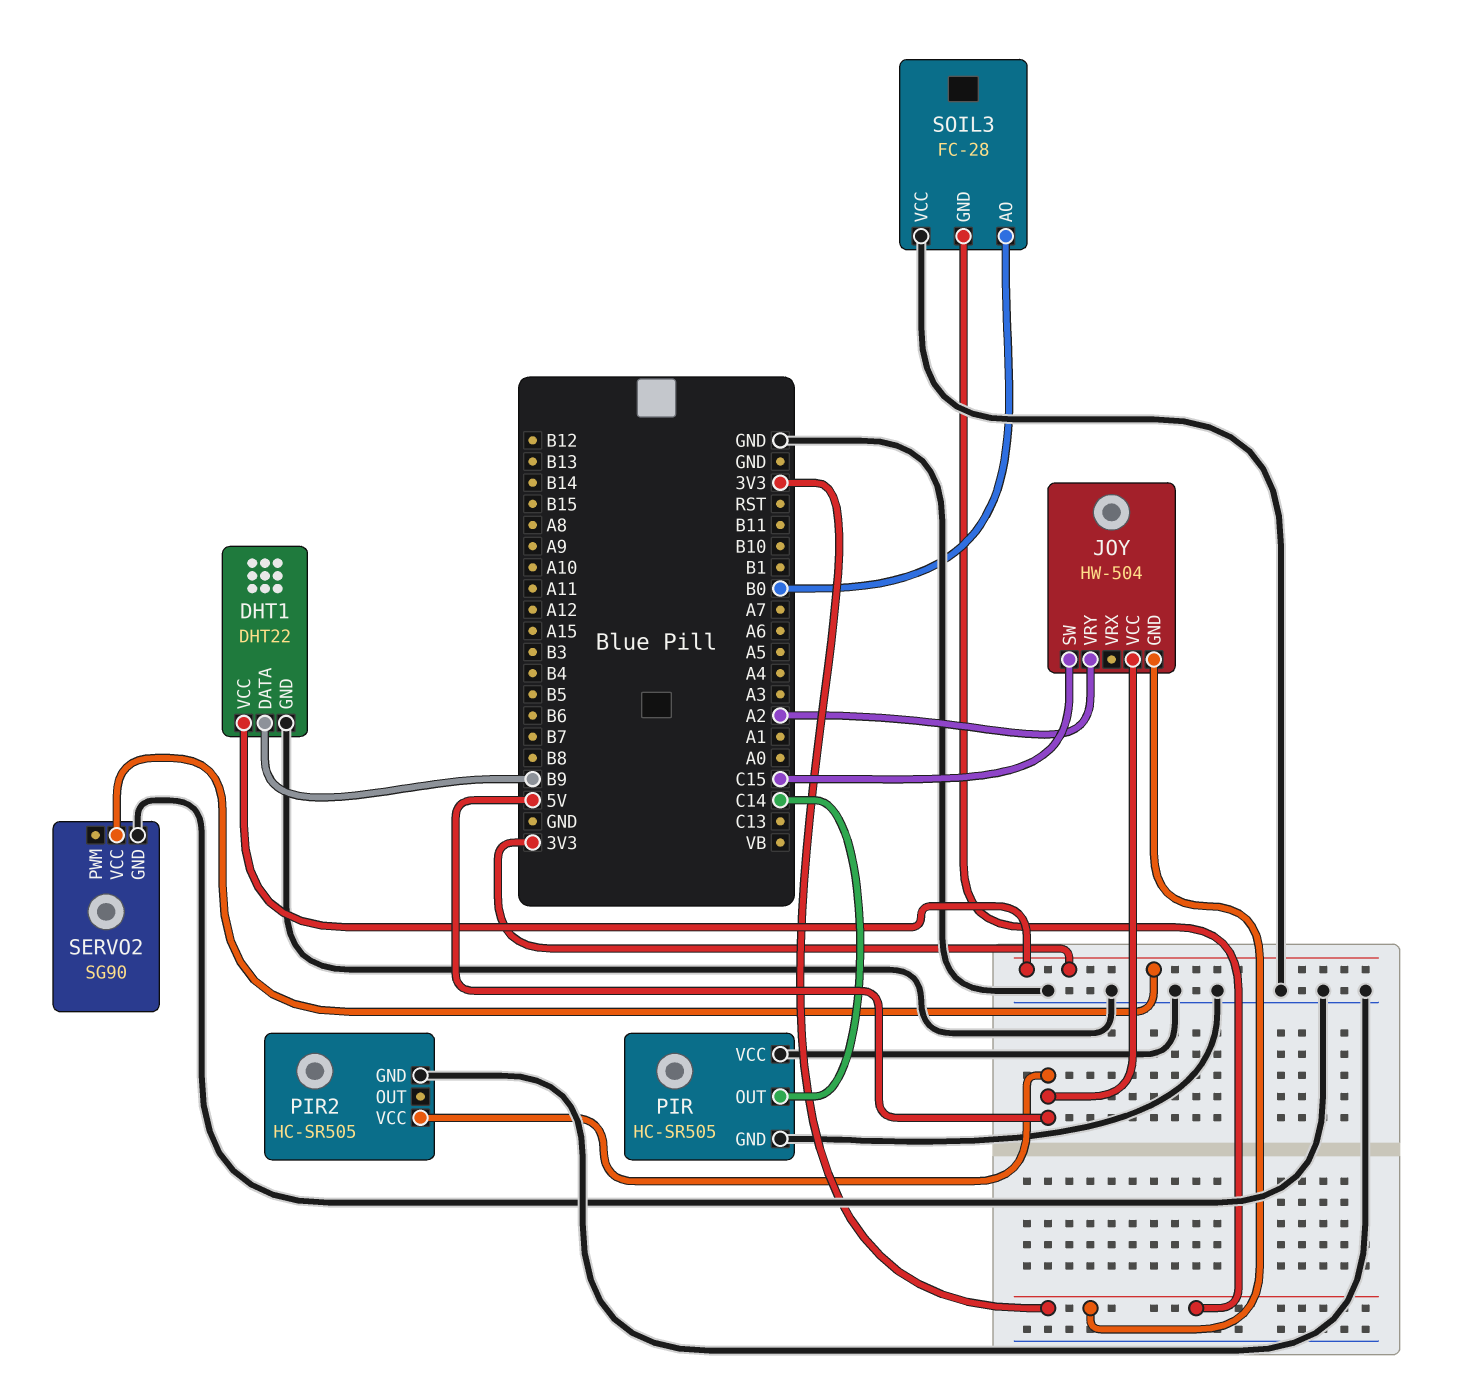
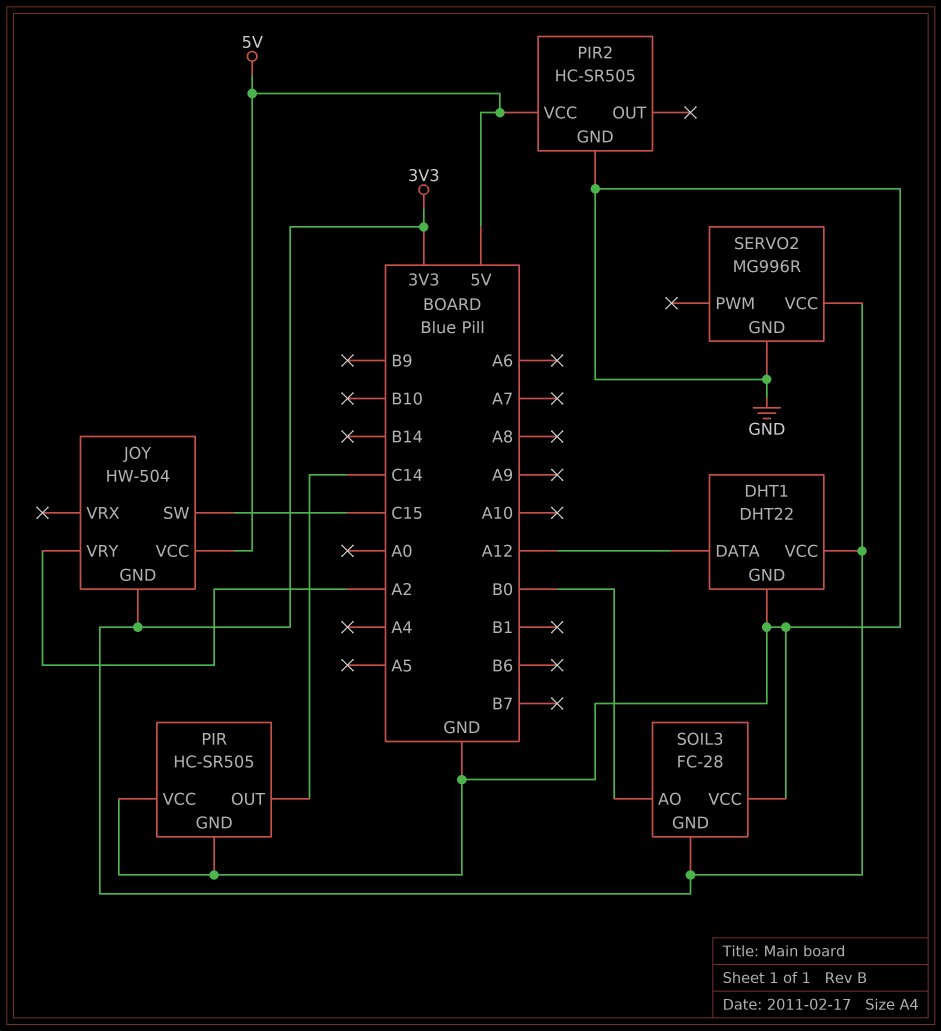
DHT1 pin DATA: B9 -> A12
SERVO2: SG90 -> MG996R

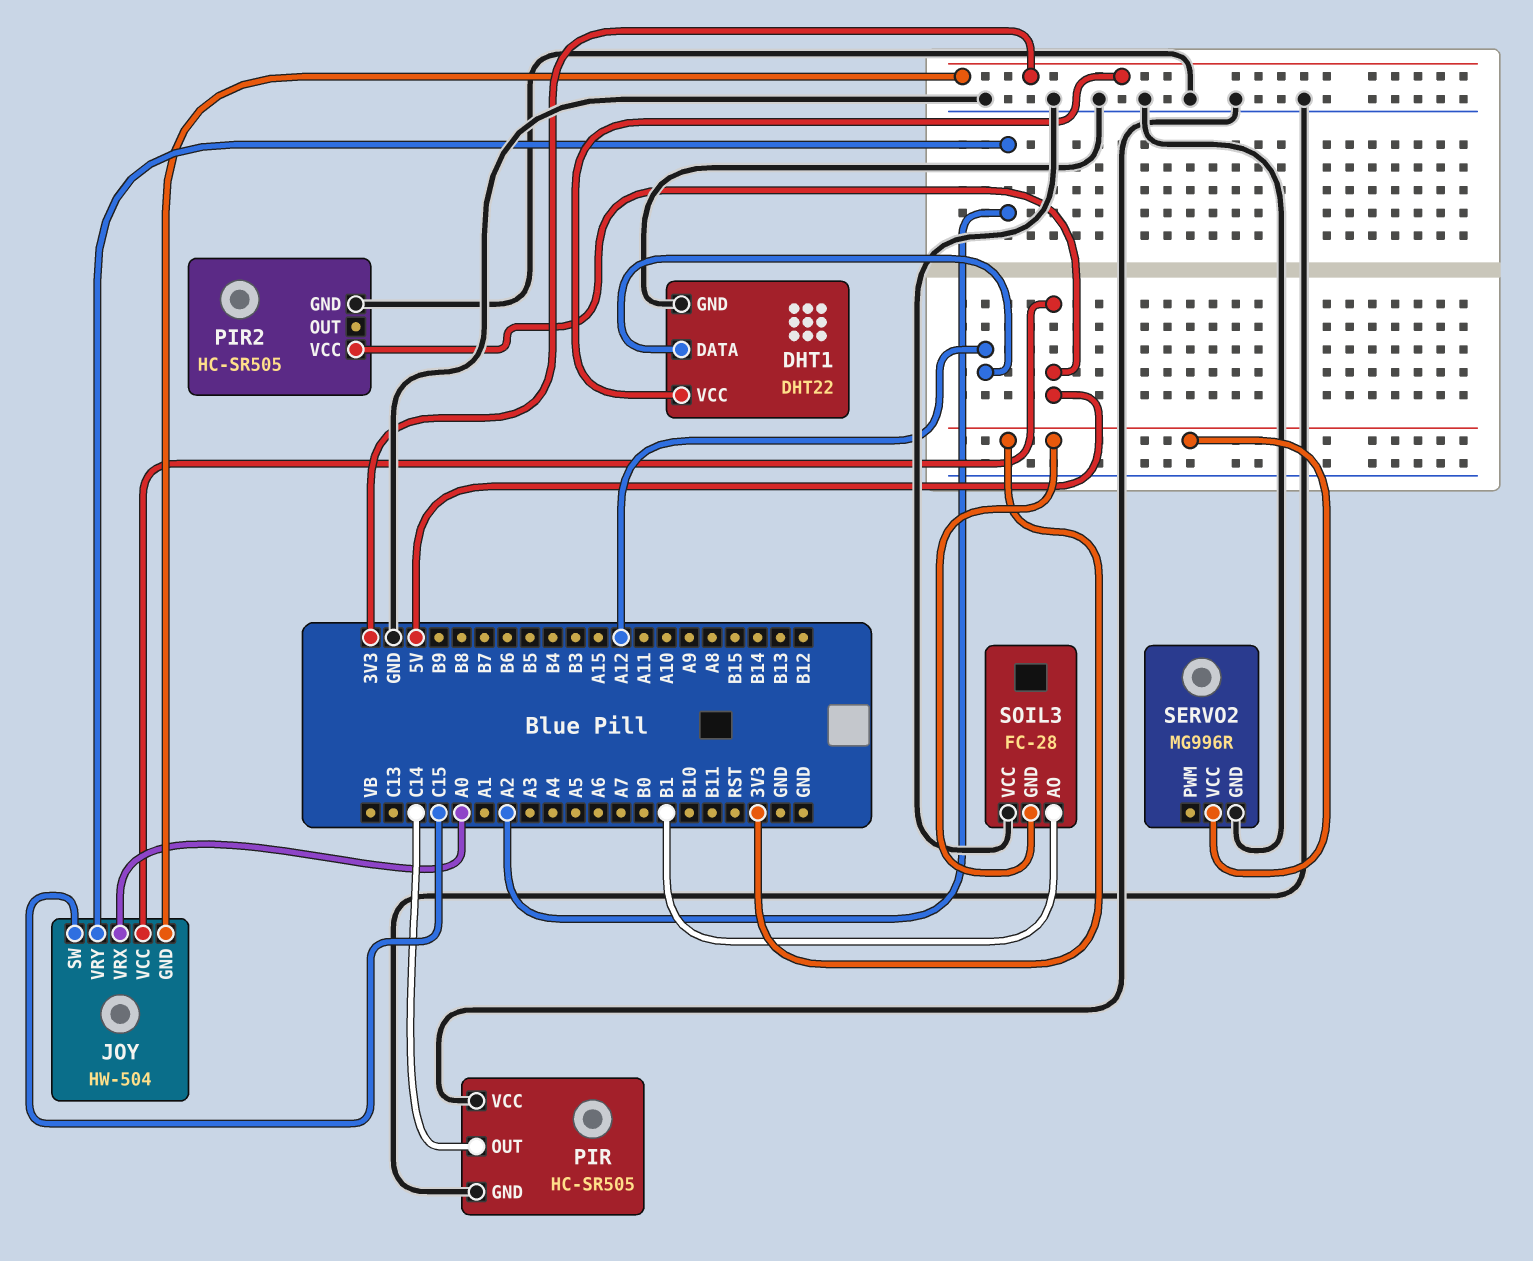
JOY pin VRX: none -> A0
SOIL3 pin AO: B0 -> B1

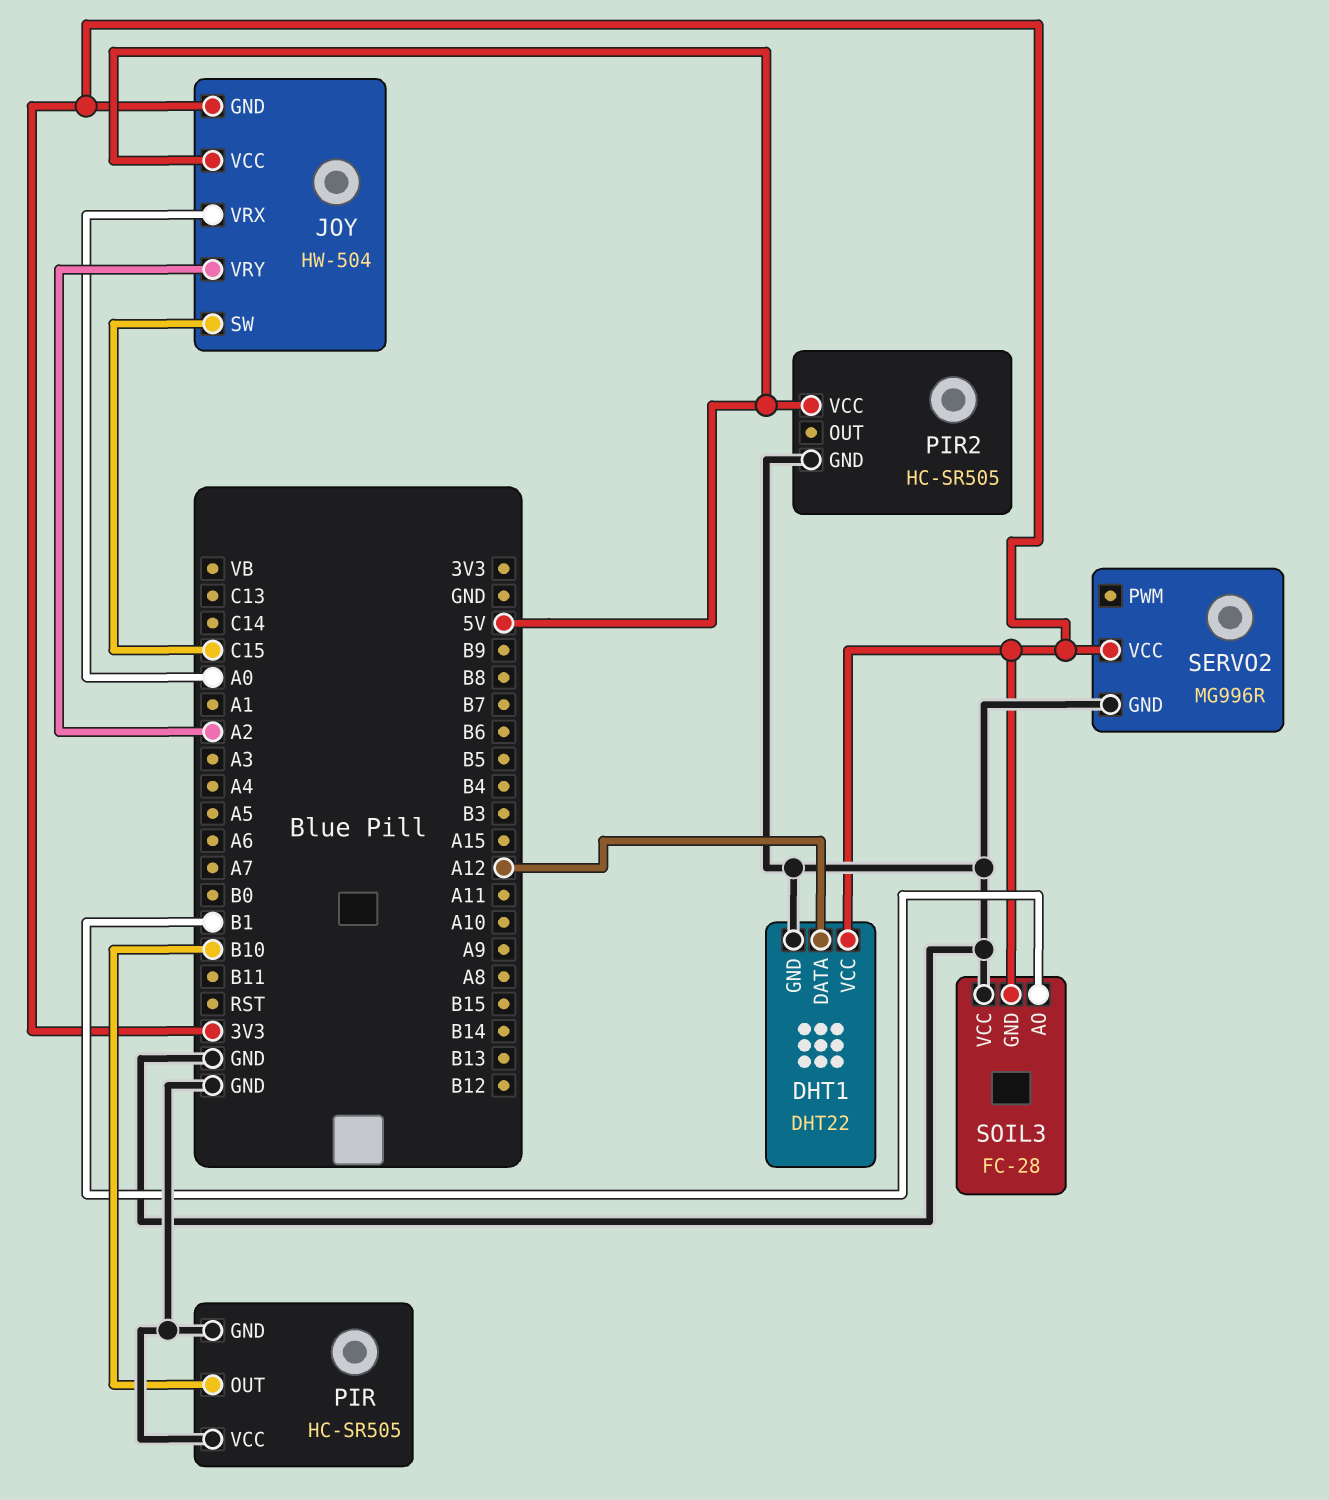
PIR pin OUT: C14 -> B10

